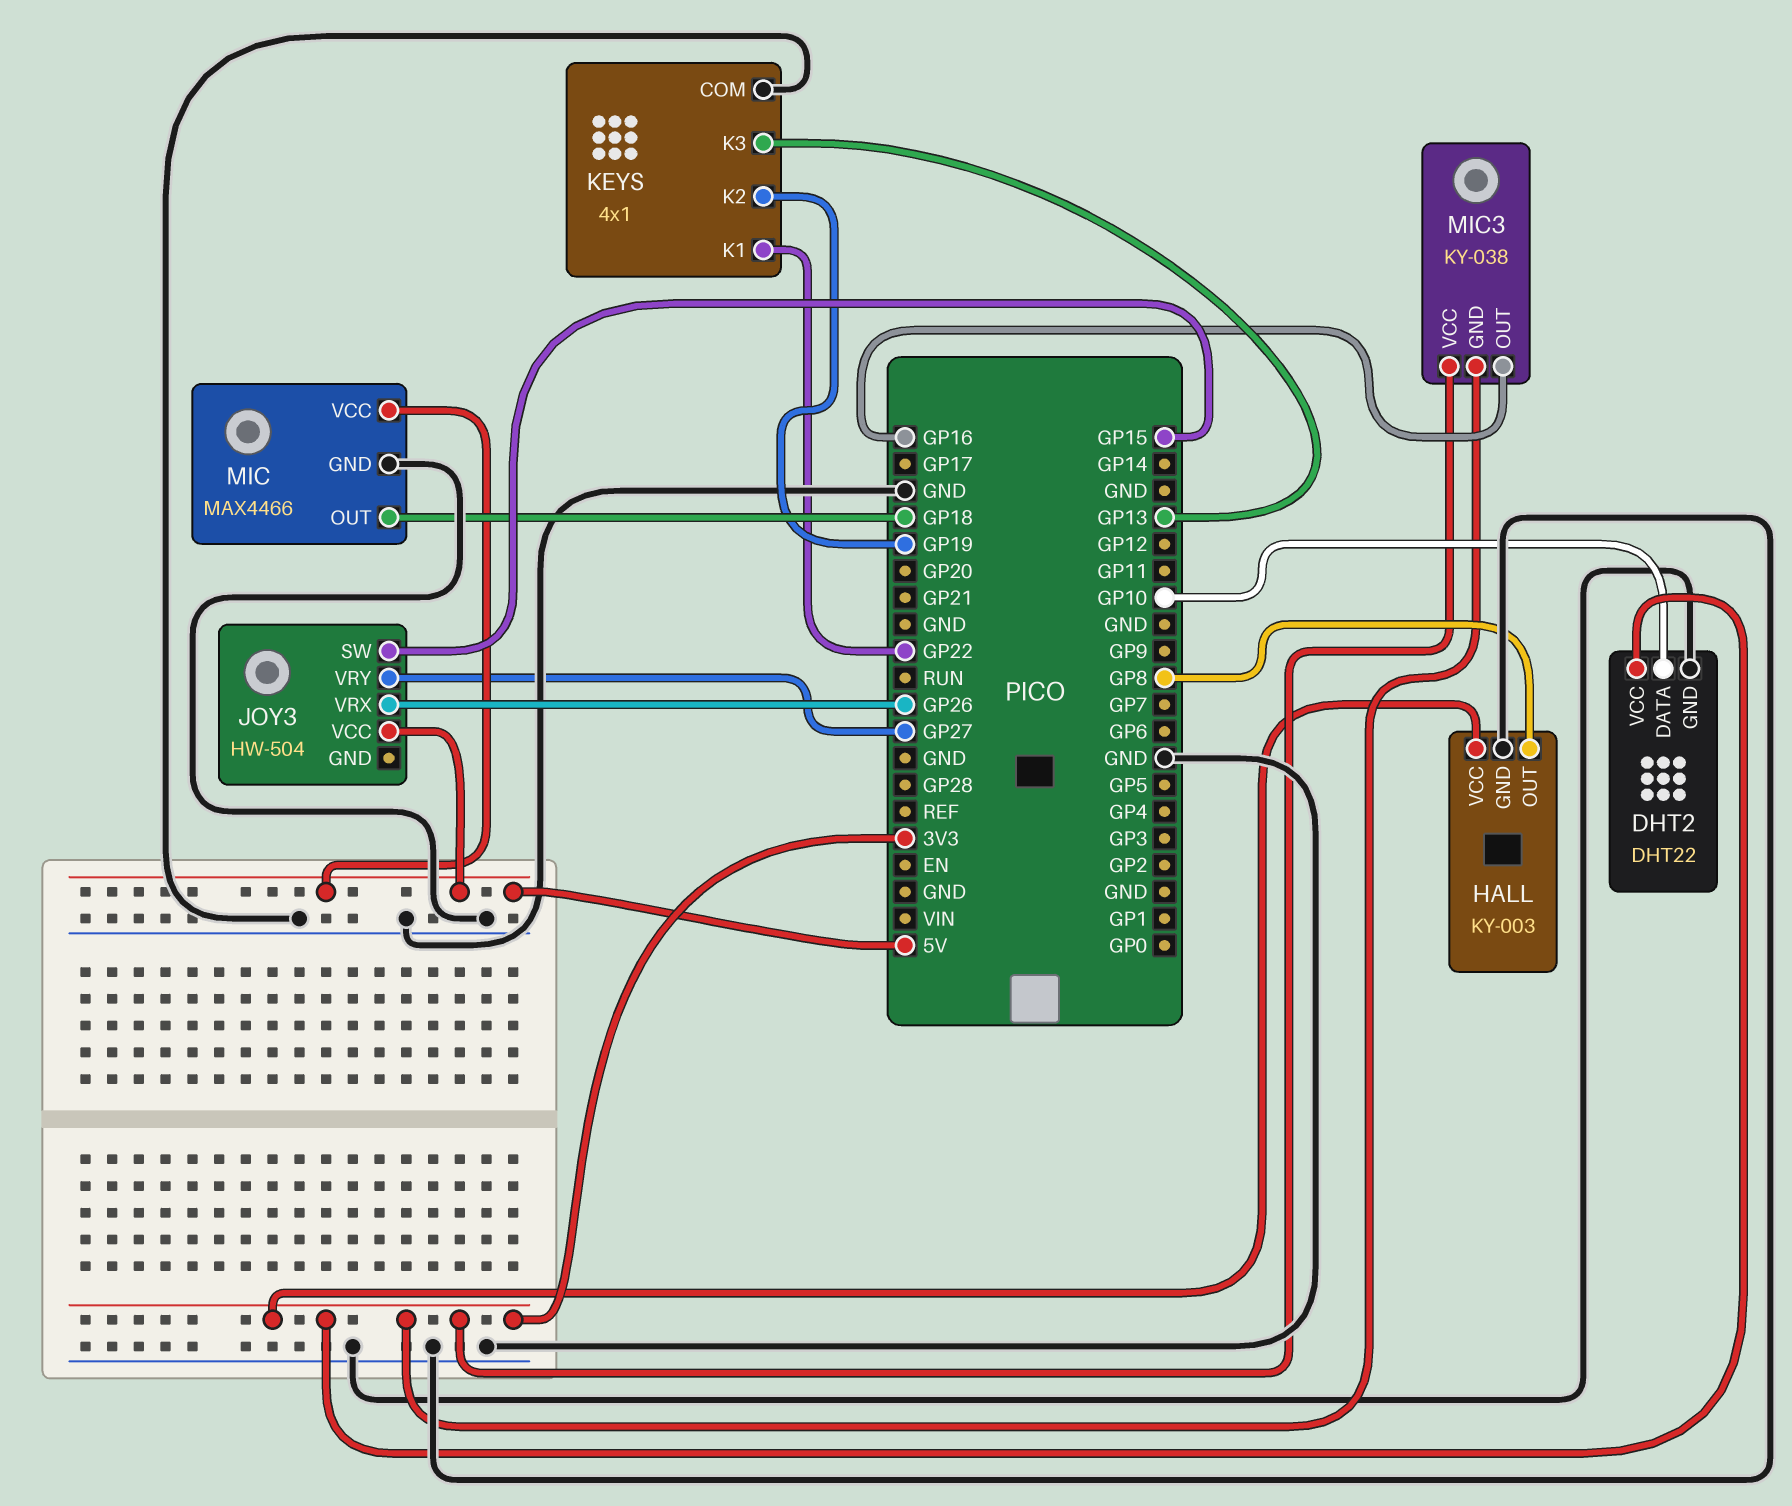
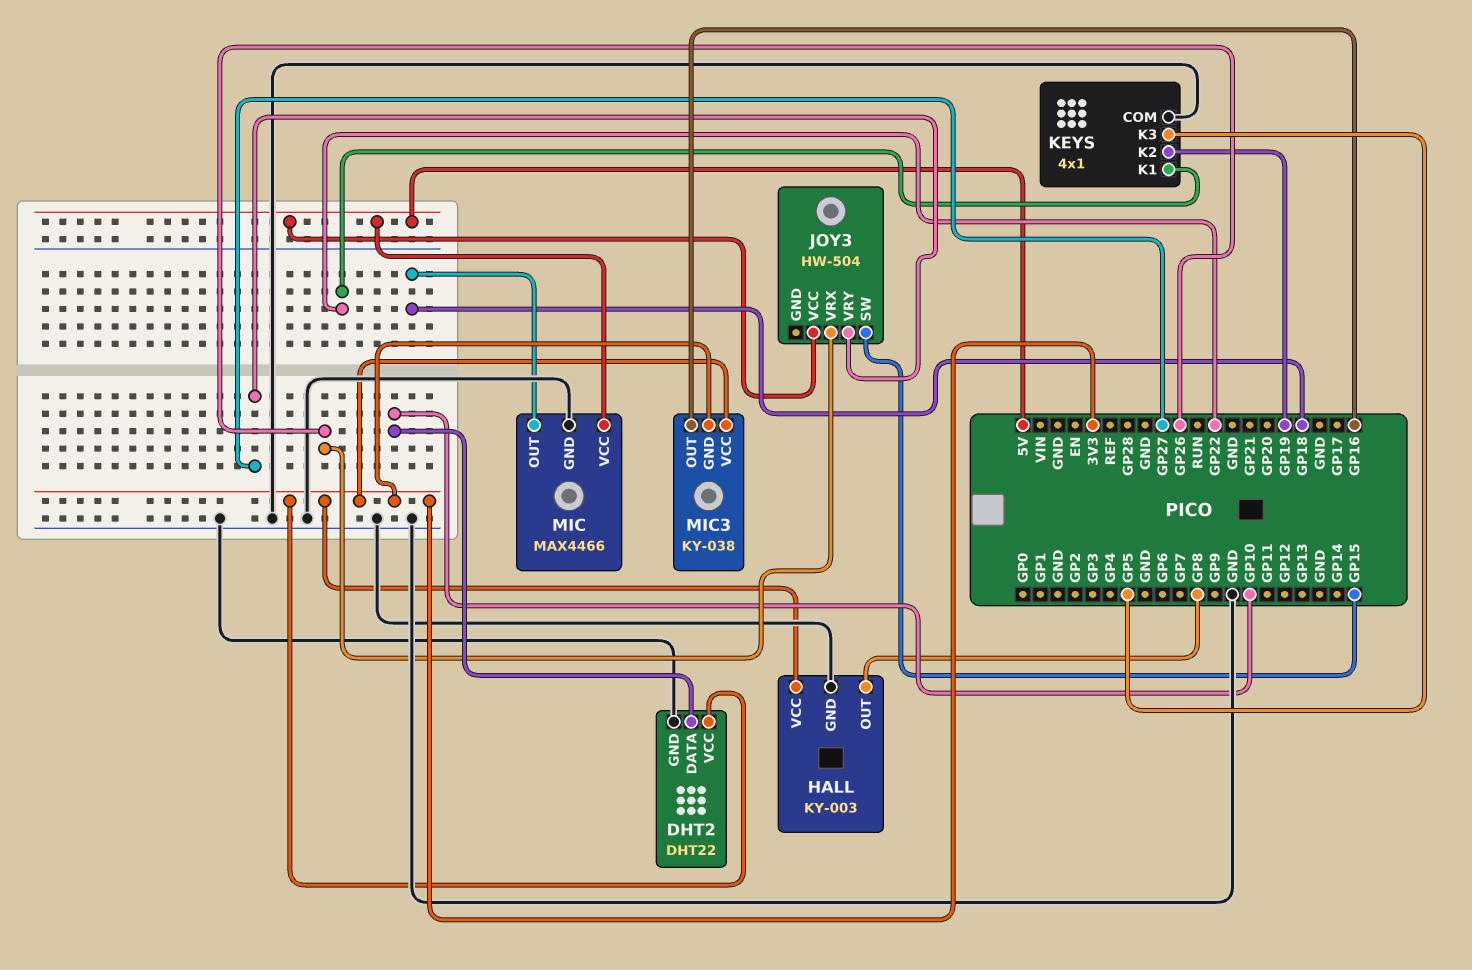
KEYS pin K3: GP13 -> GP5

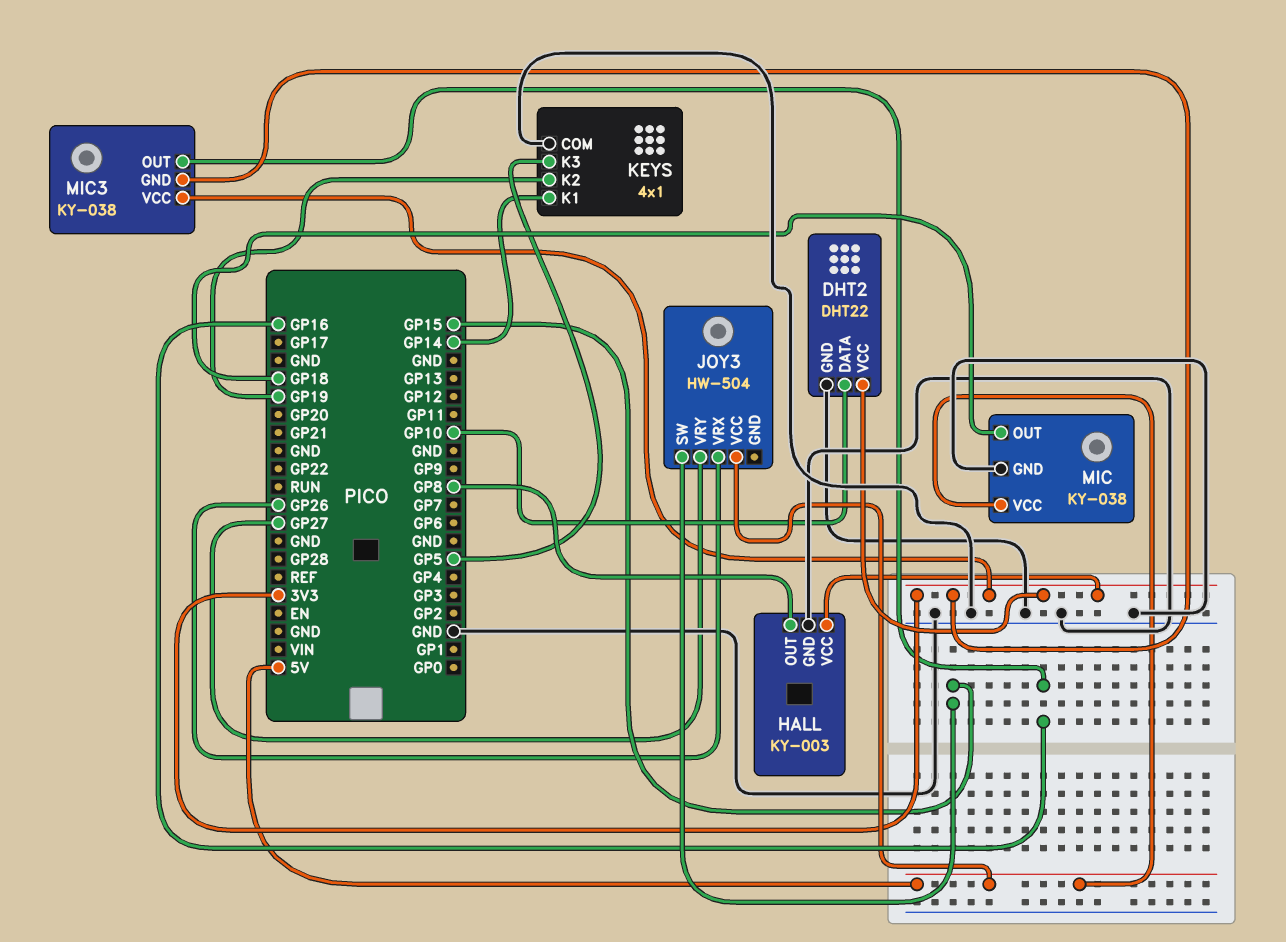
KEYS pin K1: GP22 -> GP14
MIC: MAX4466 -> KY-038

